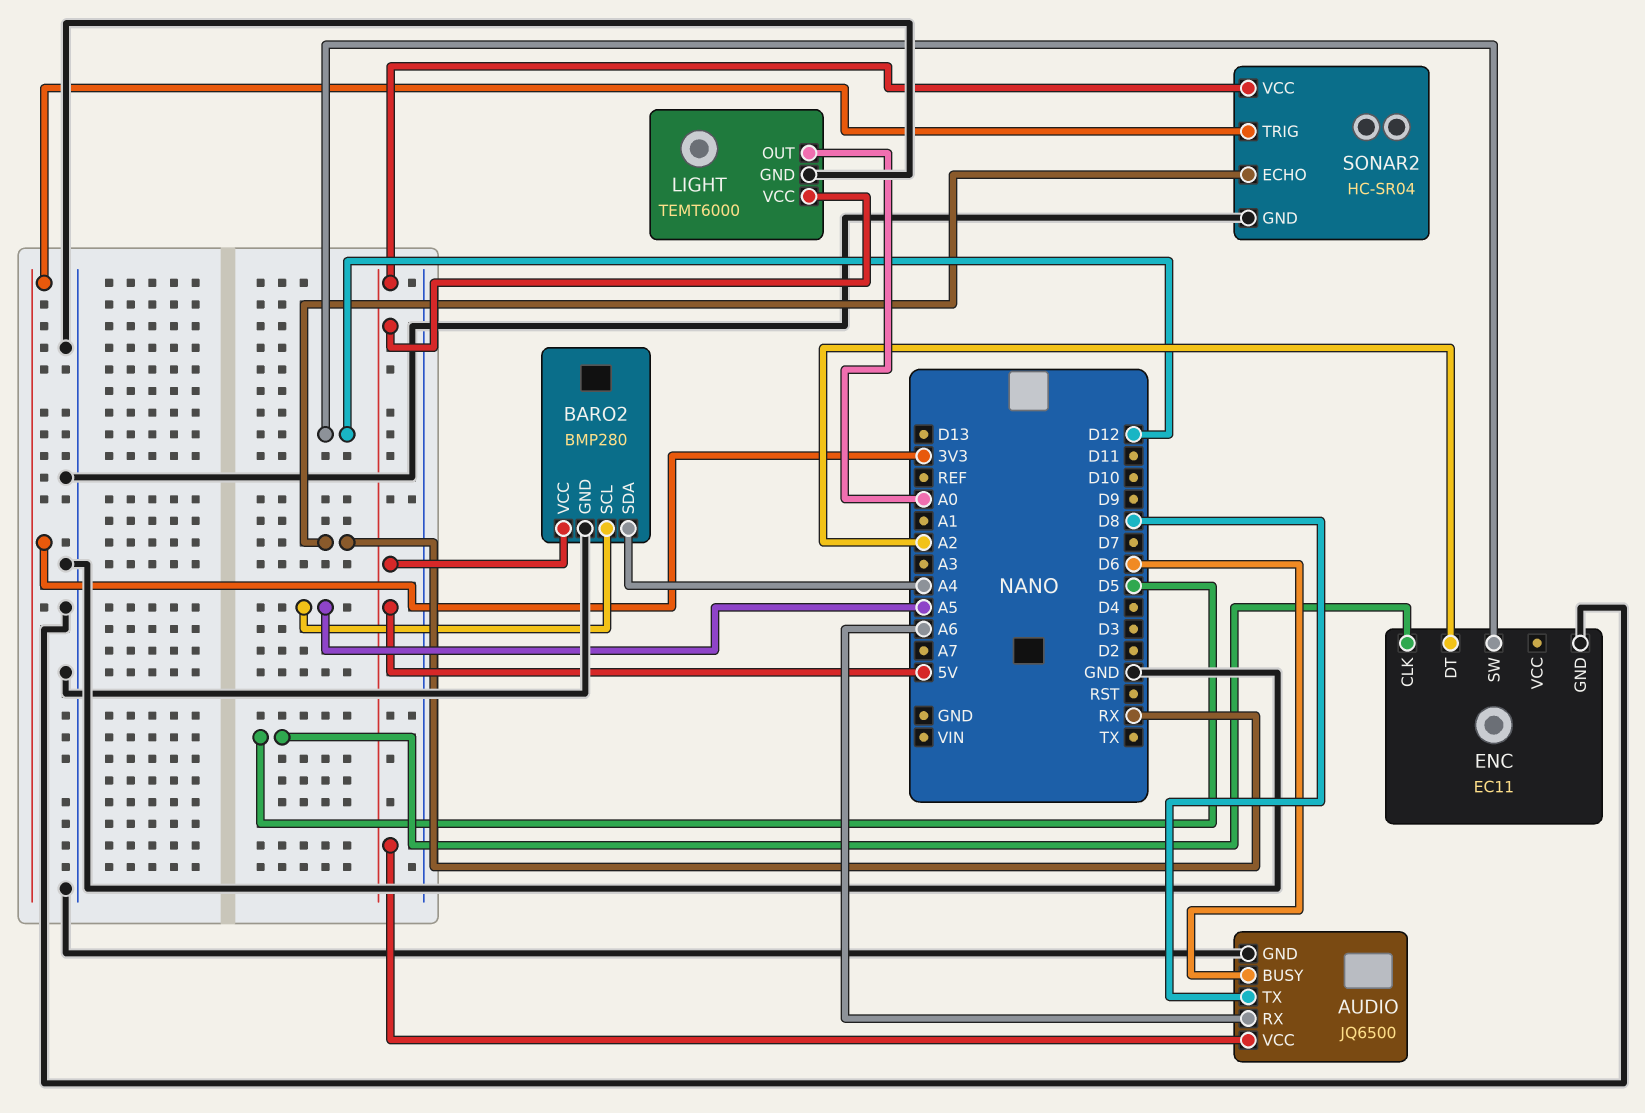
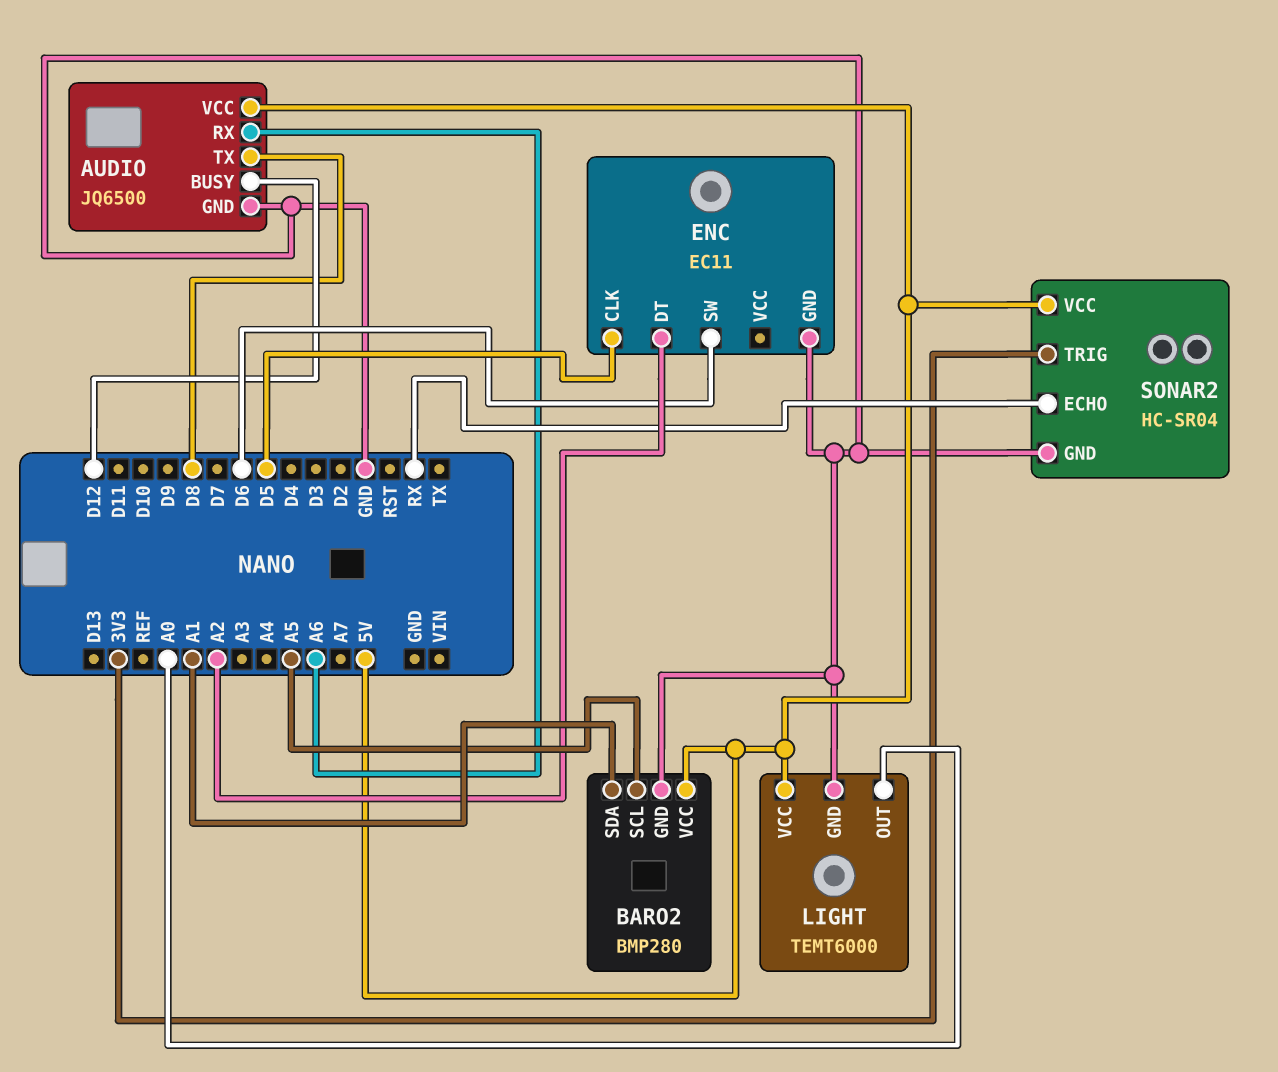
AUDIO pin BUSY: D6 -> D12
BARO2 pin SDA: A4 -> A1
ENC pin SW: D12 -> D6

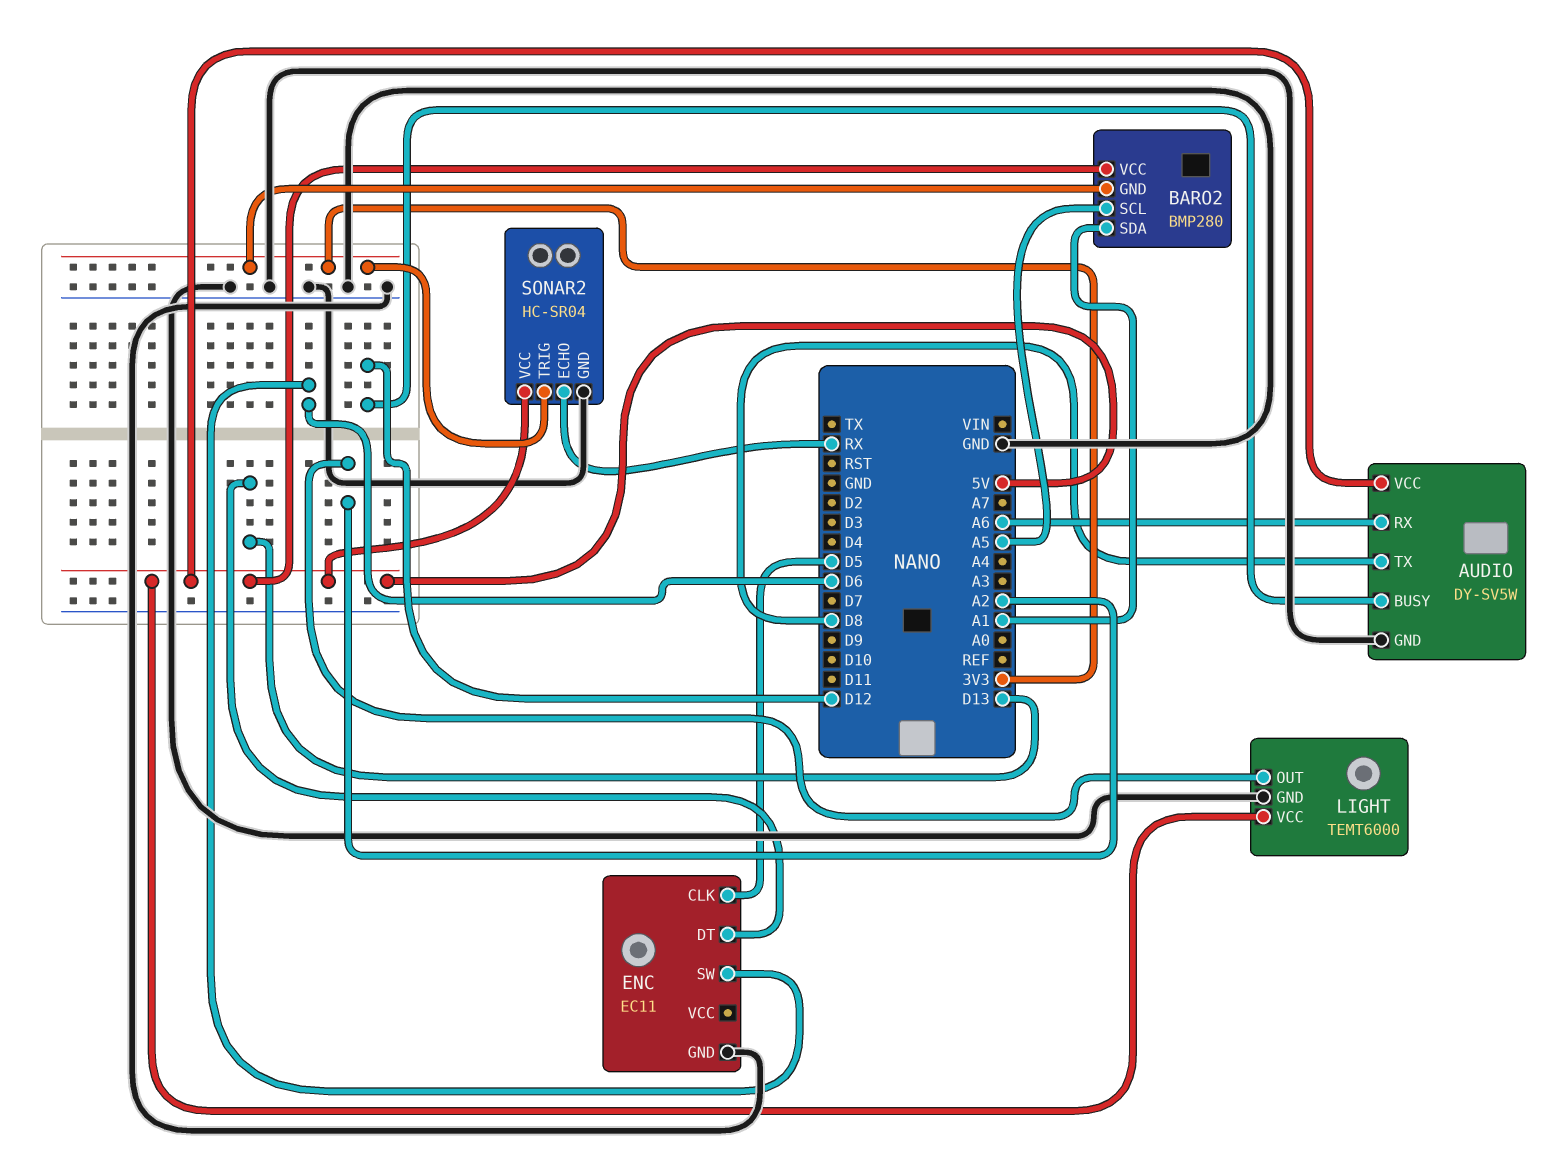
AUDIO: JQ6500 -> DY-SV5W
BARO2 pin GND: GND -> 3V3
ENC pin DT: A2 -> D13
LIGHT pin OUT: A0 -> A2

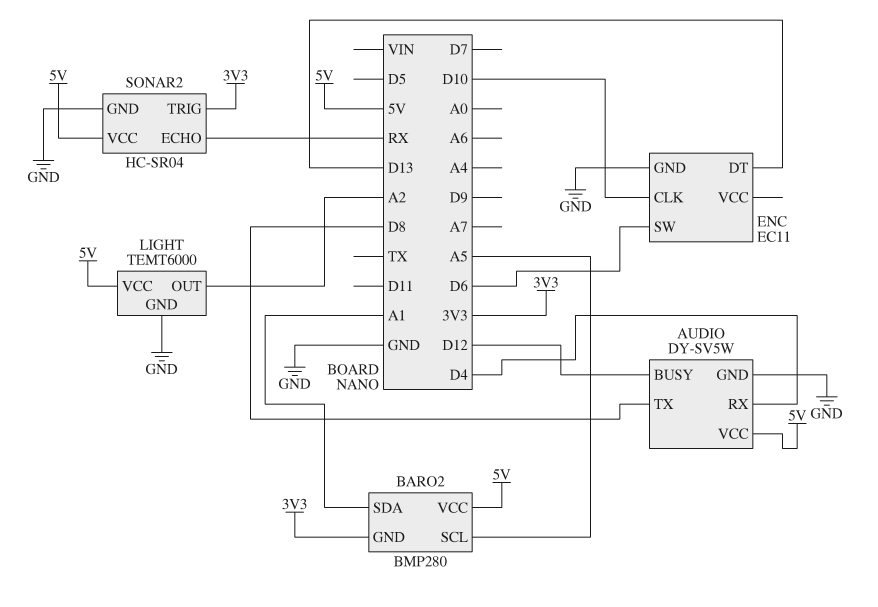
AUDIO pin RX: A6 -> D4
ENC pin CLK: D5 -> D10

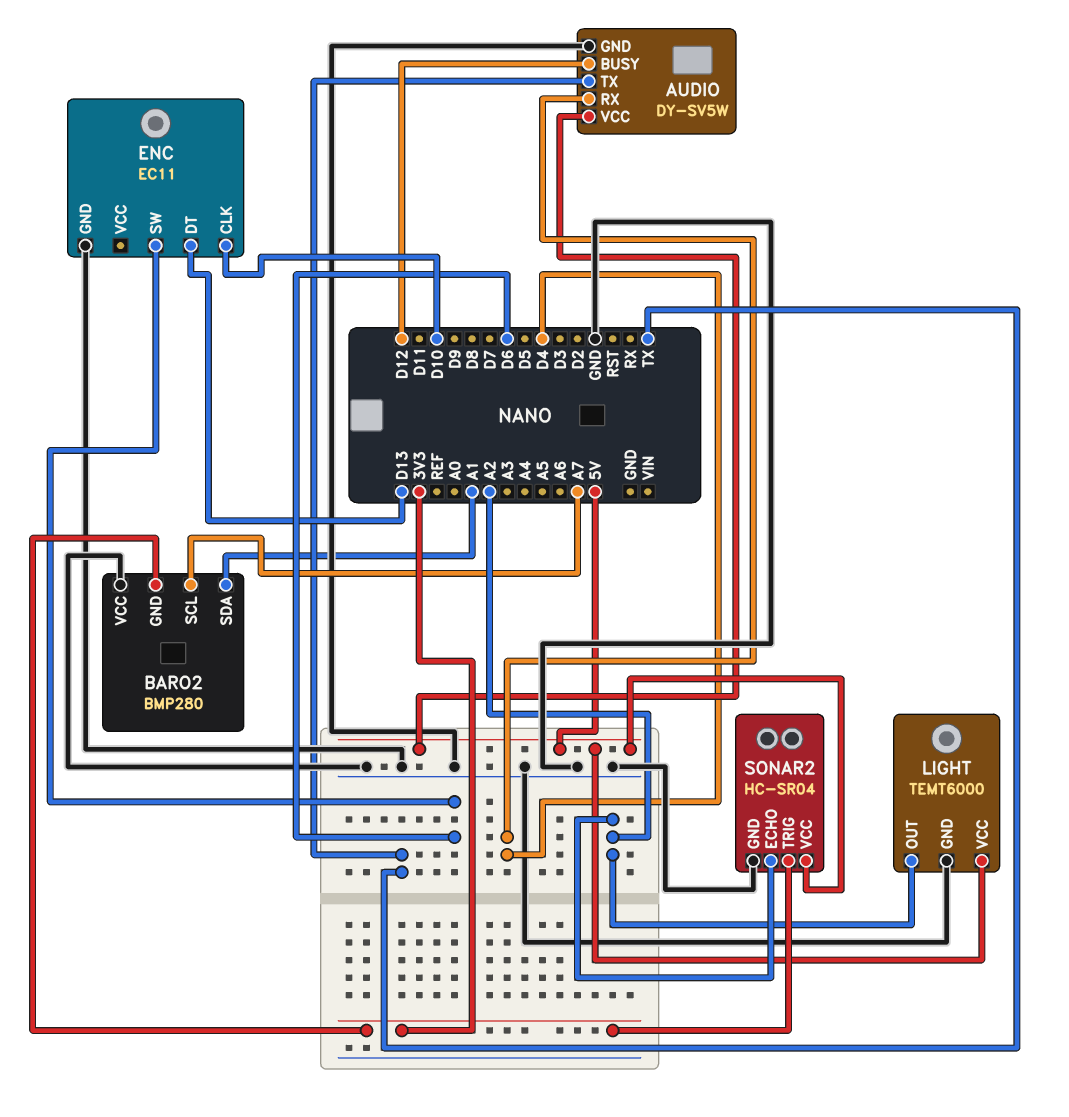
AUDIO pin TX: D8 -> TX
BARO2 pin SCL: A5 -> A7
BARO2 pin VCC: 5V -> GND
SONAR2 pin ECHO: RX -> A2

